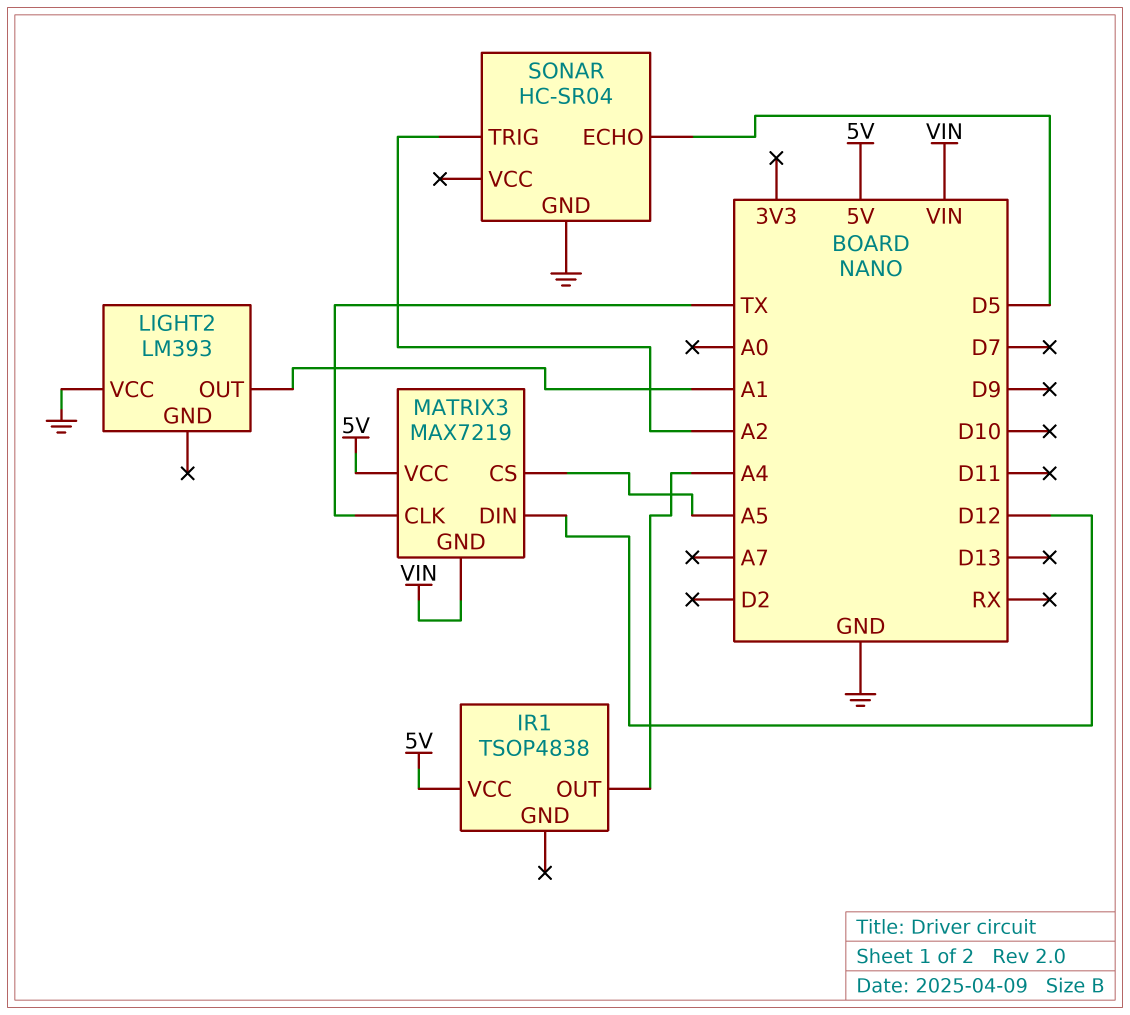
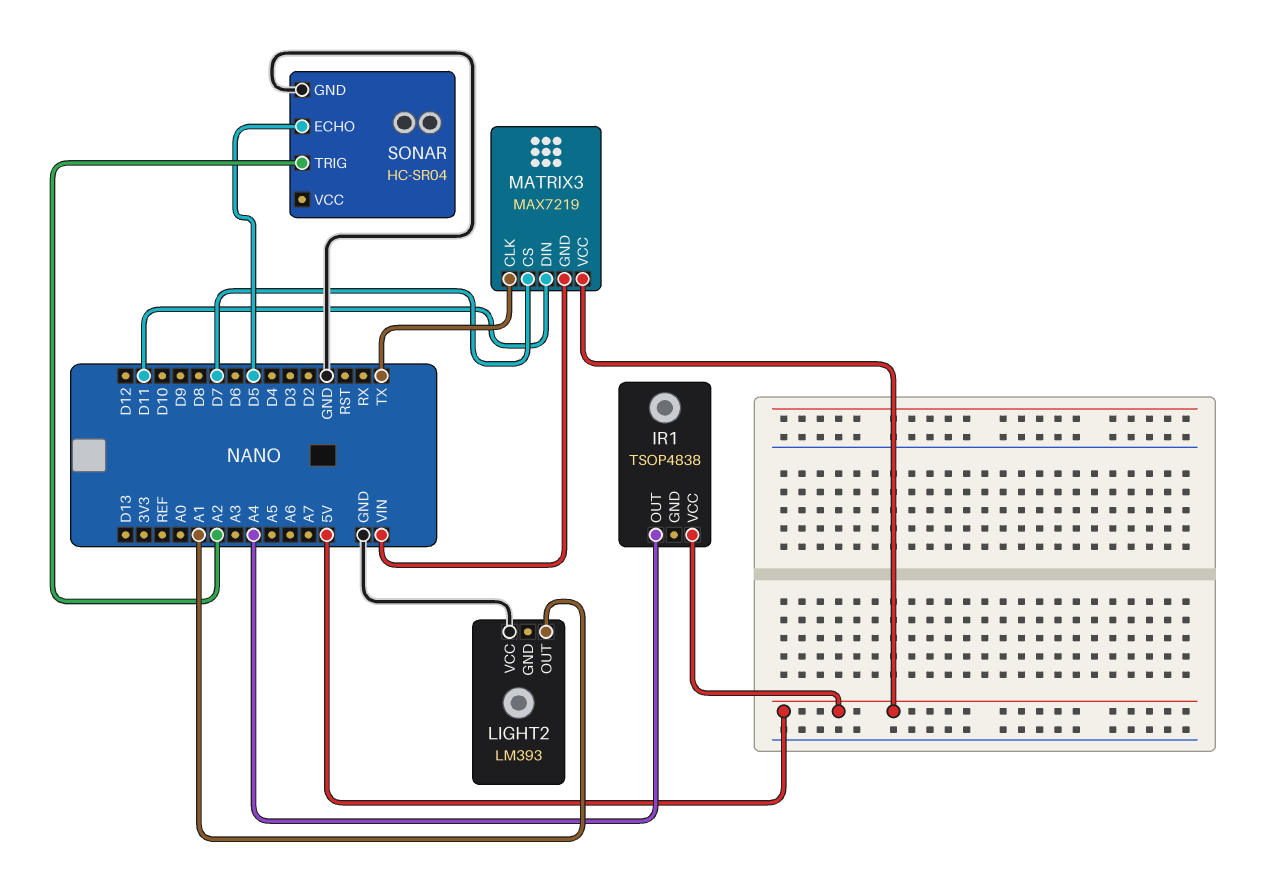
MATRIX3 pin CS: A5 -> D7
MATRIX3 pin DIN: D12 -> D11

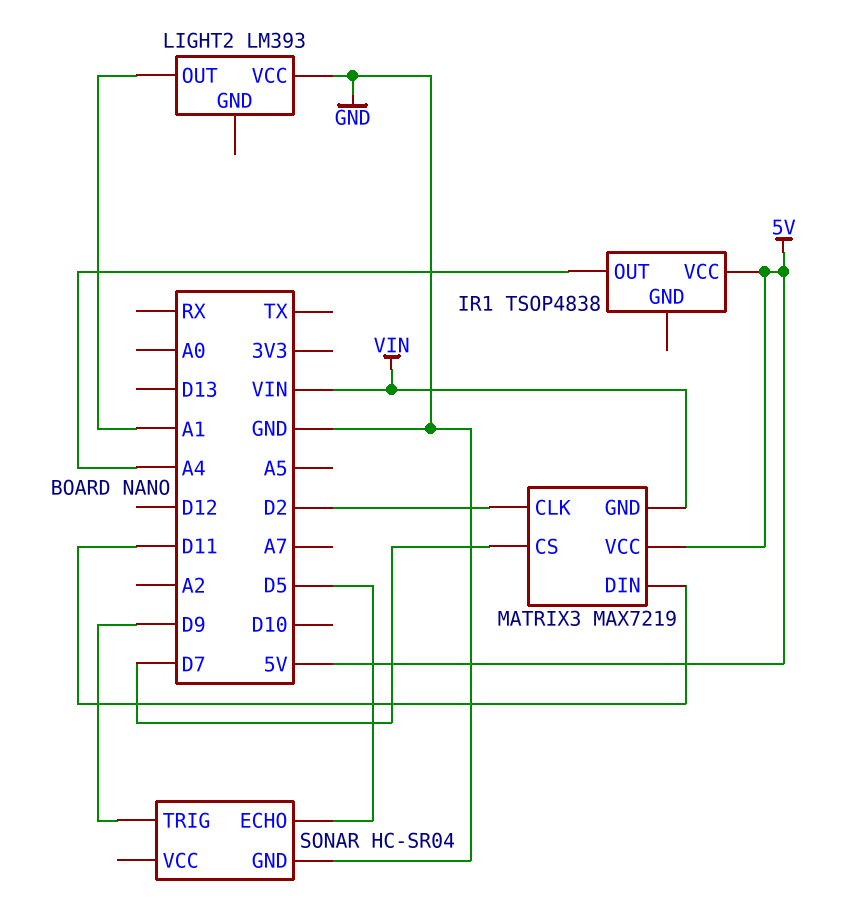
MATRIX3 pin CLK: TX -> D2
SONAR pin TRIG: A2 -> D9

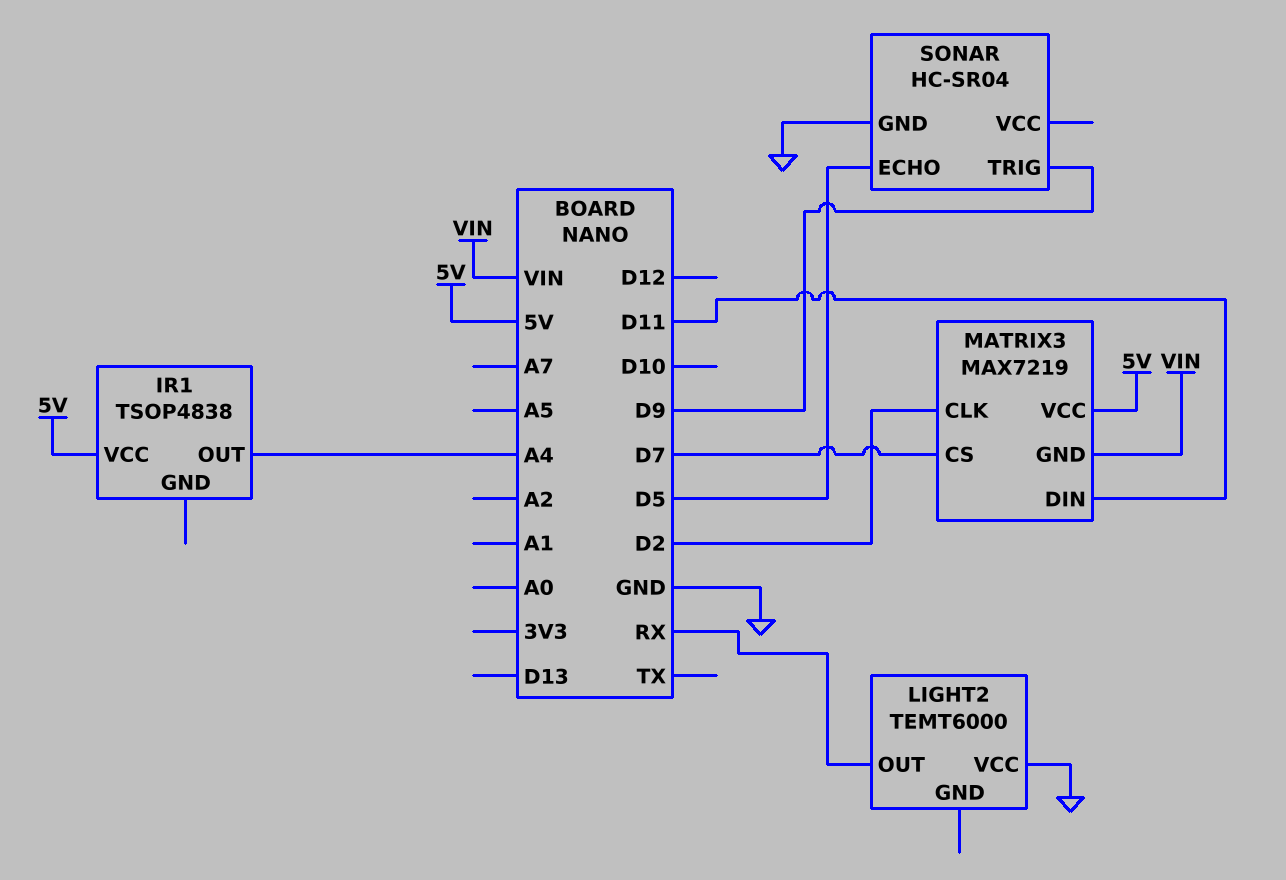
LIGHT2: LM393 -> TEMT6000
LIGHT2 pin OUT: A1 -> RX

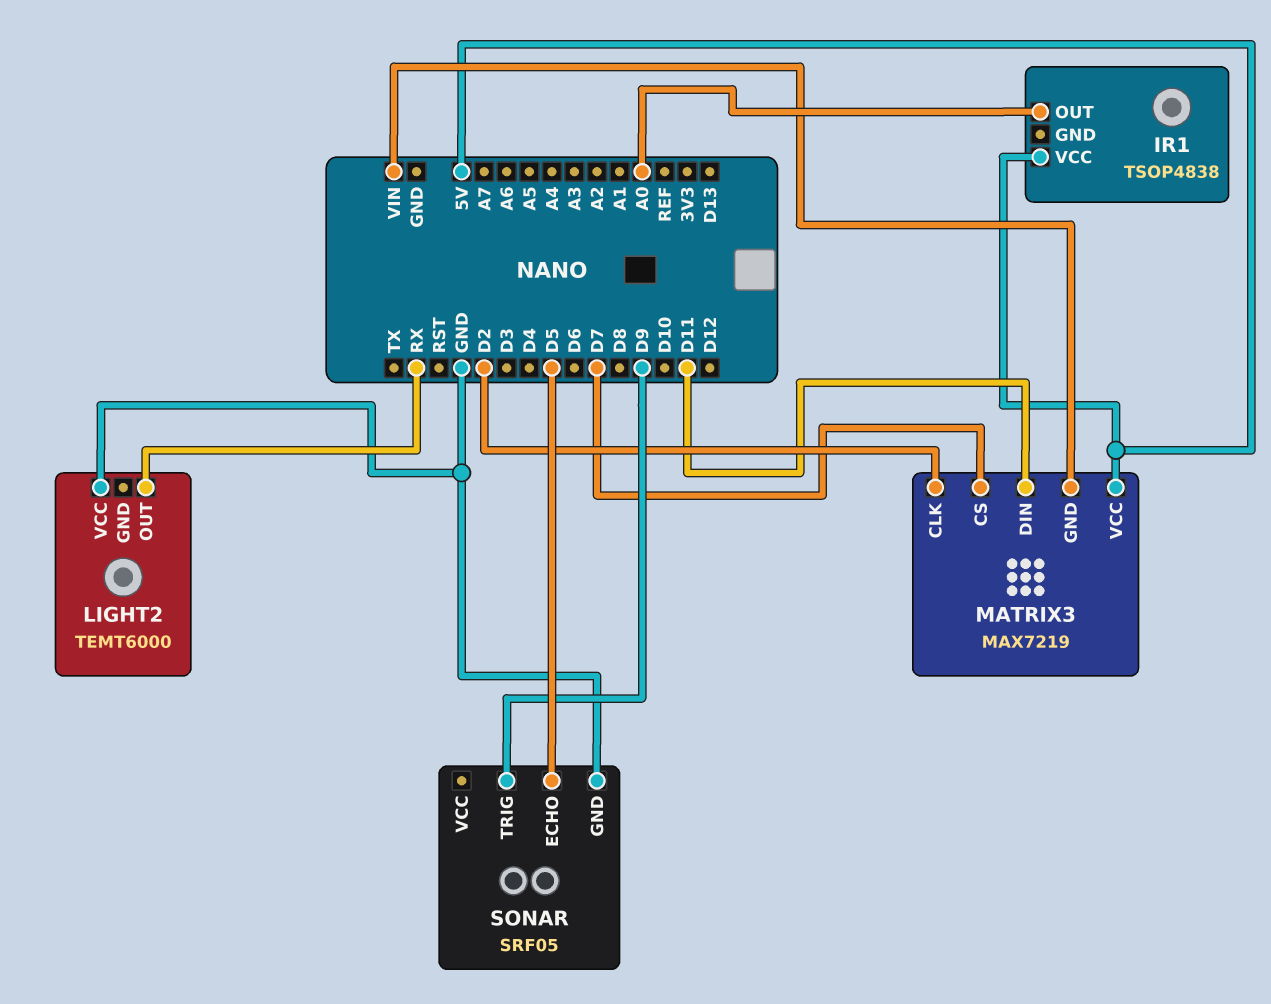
IR1 pin OUT: A4 -> A0
SONAR: HC-SR04 -> SRF05

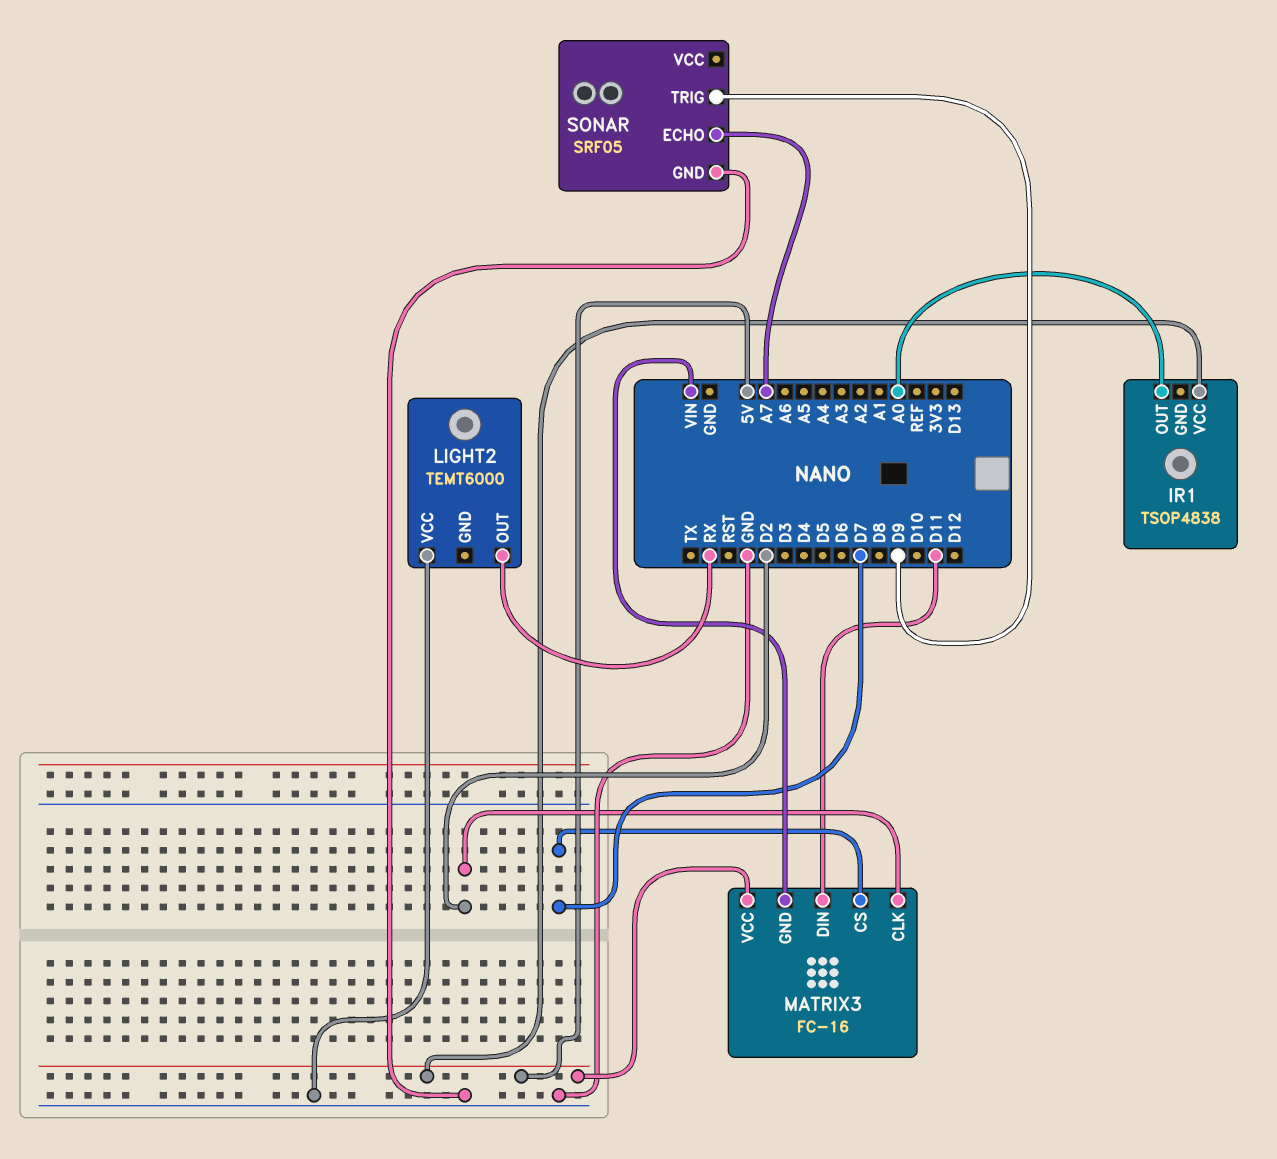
MATRIX3: MAX7219 -> FC-16
SONAR pin ECHO: D5 -> A7

